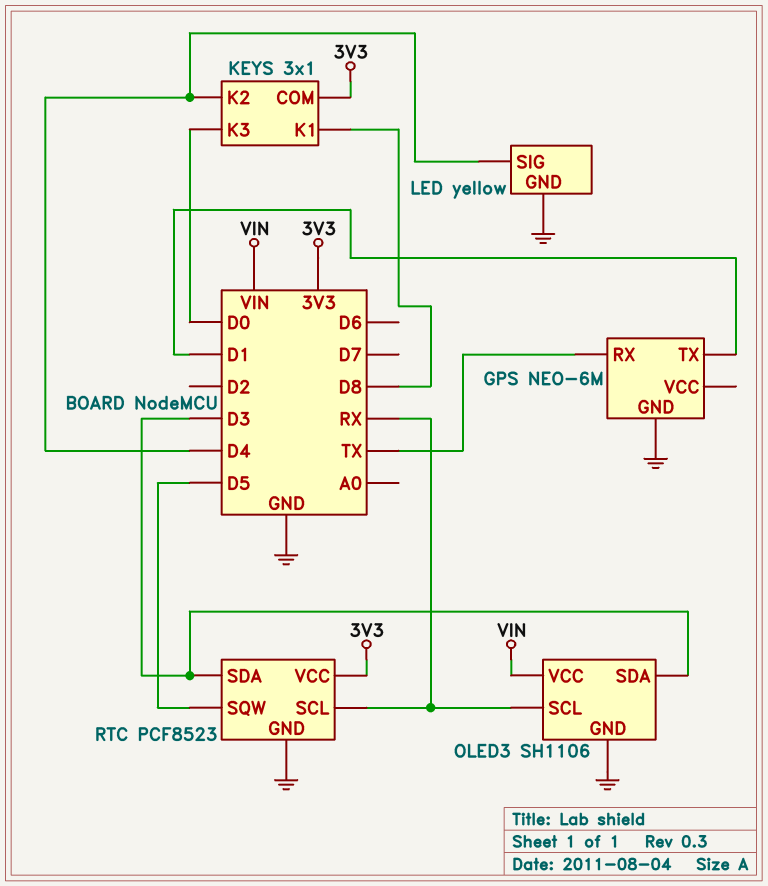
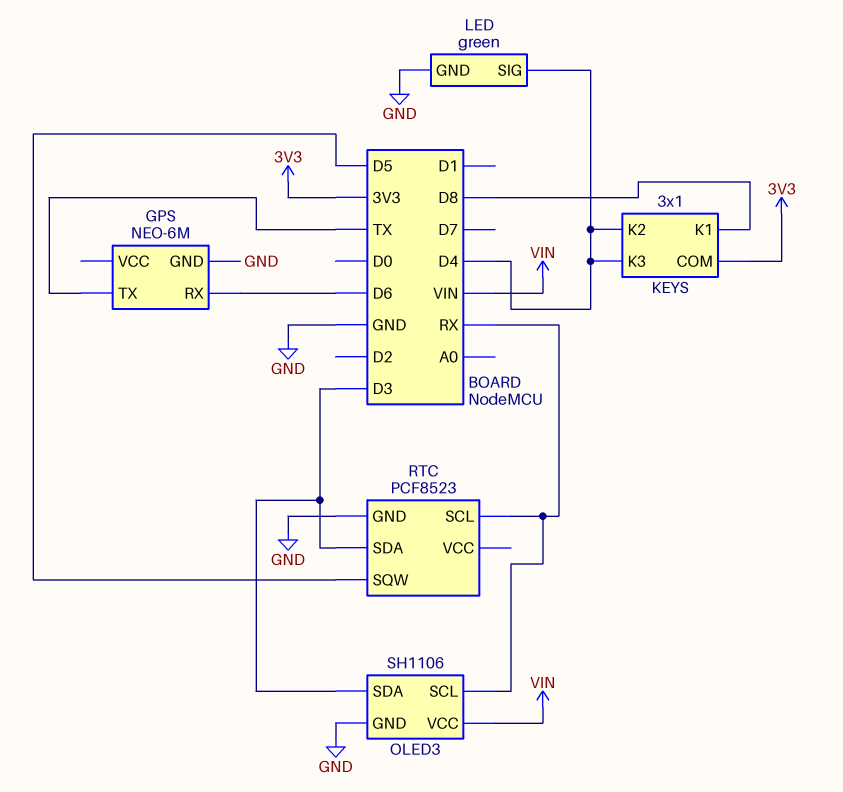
GPS pin RX: TX -> D6
GPS pin TX: D1 -> TX
KEYS pin K3: D0 -> D4
LED: yellow -> green
RTC pin VCC: 3V3 -> none

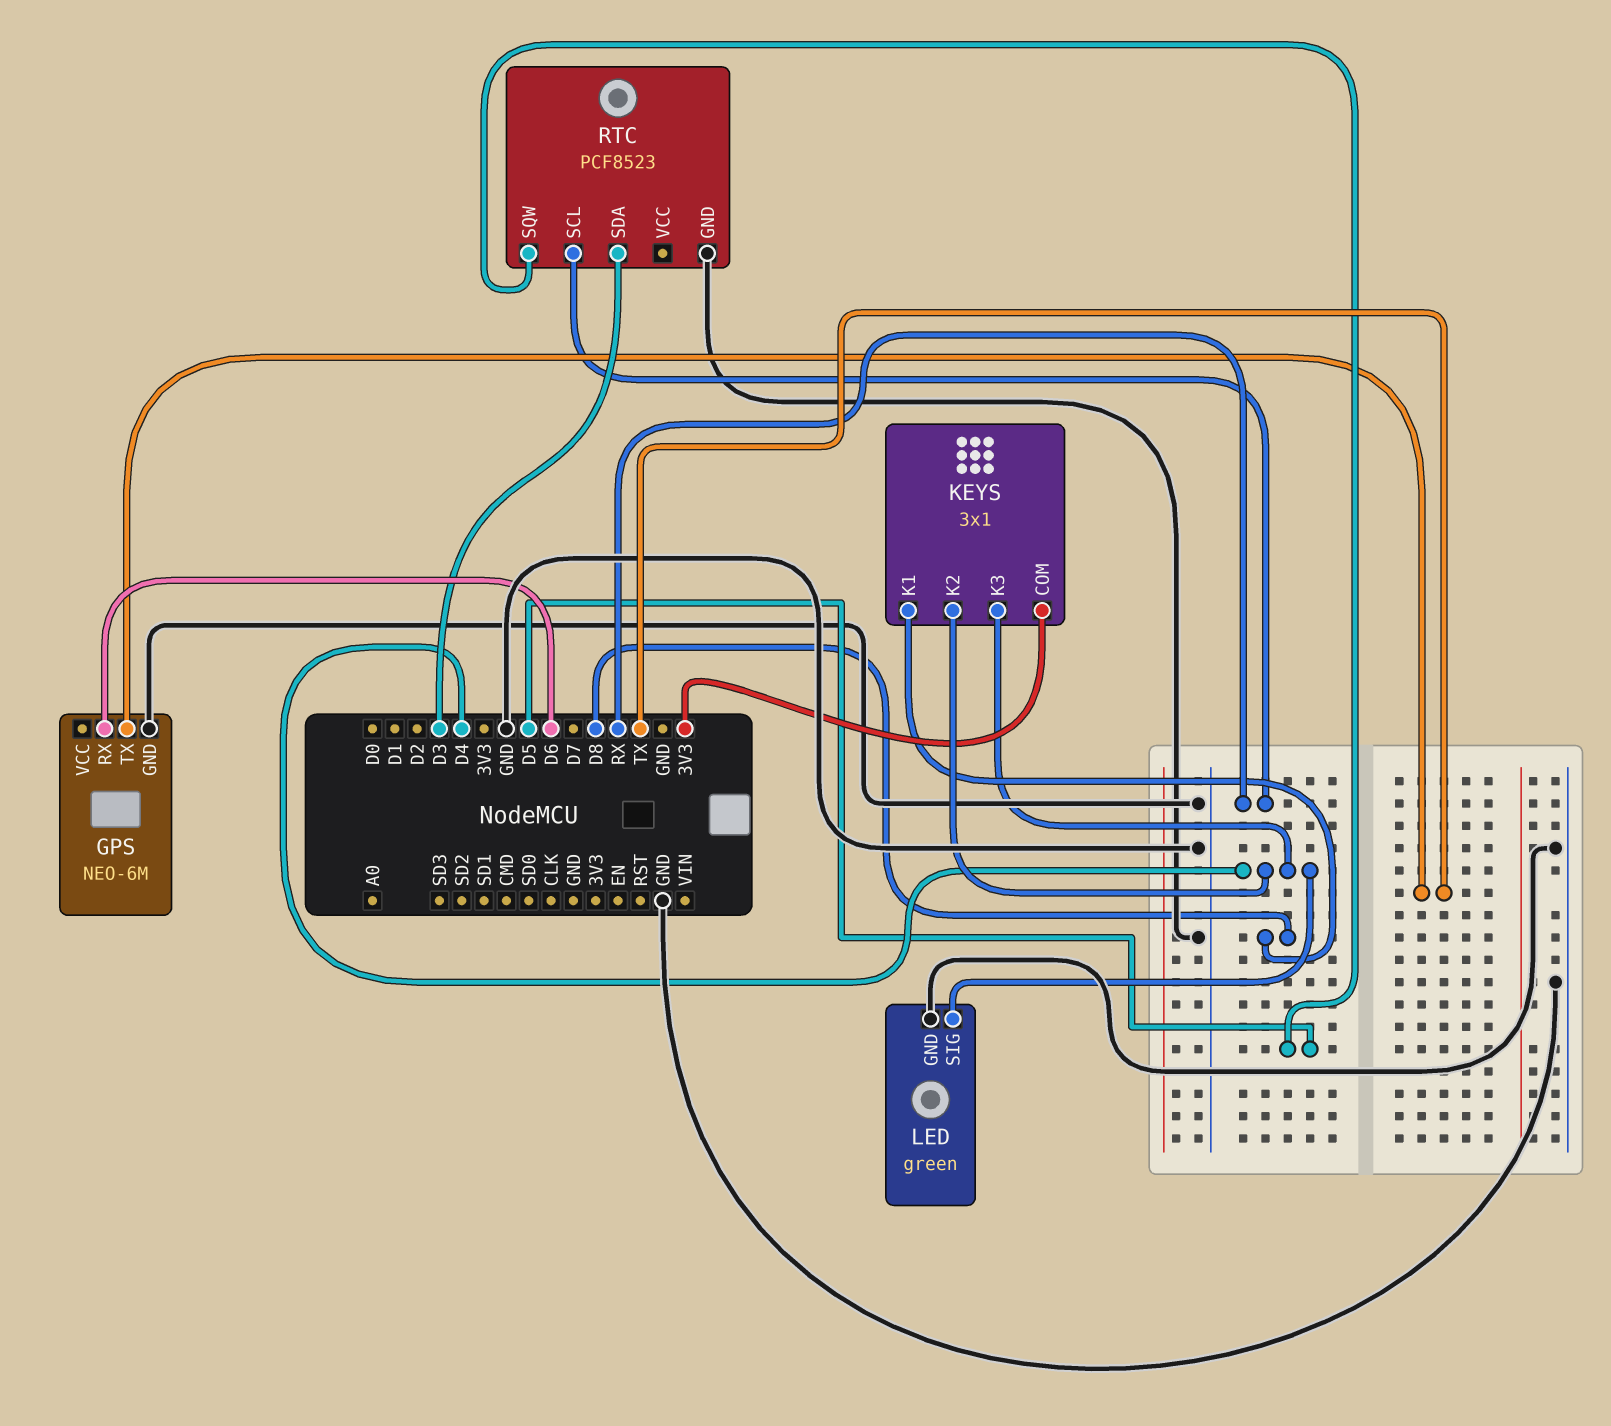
OLED3: SH1106 -> none
OLED3 pin GND: GND -> none
OLED3 pin SCL: RX -> none
OLED3 pin SDA: D3 -> none
OLED3 pin VCC: VIN -> none

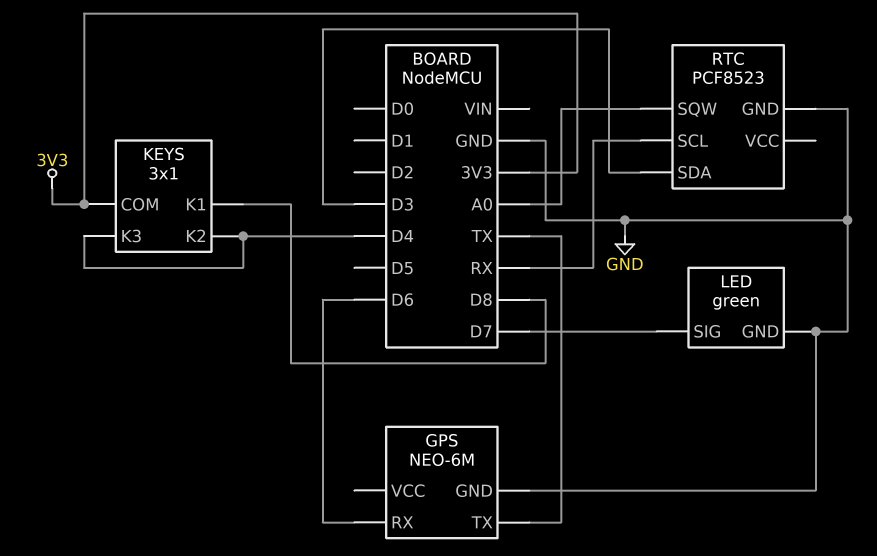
LED pin SIG: D4 -> D7
RTC pin SQW: D5 -> A0

